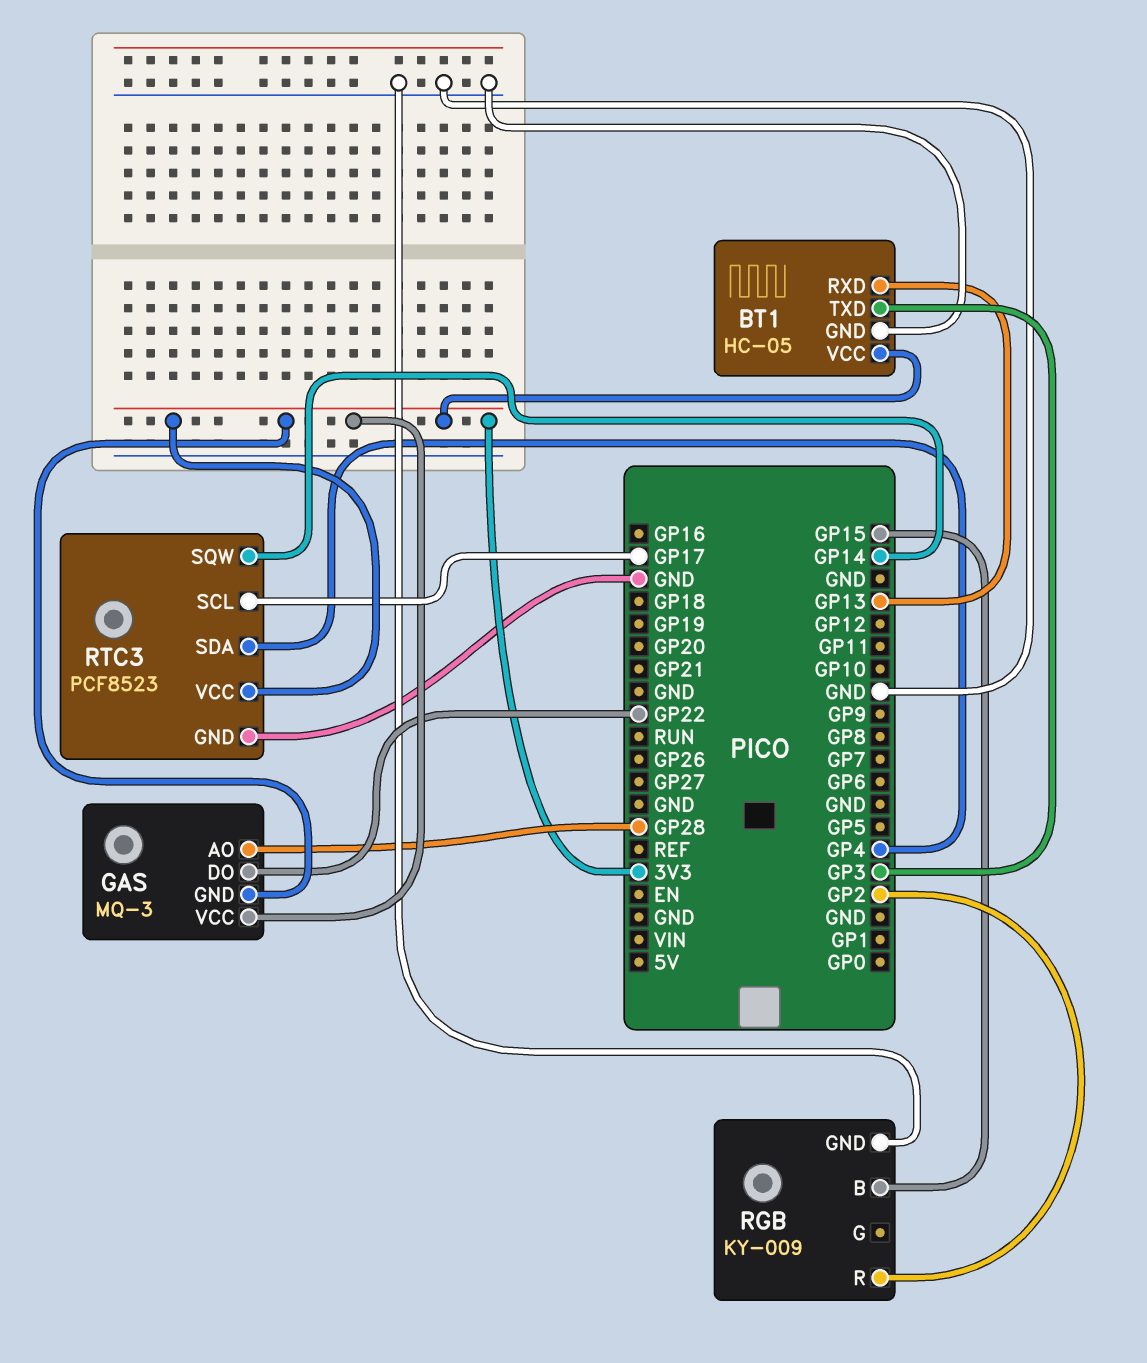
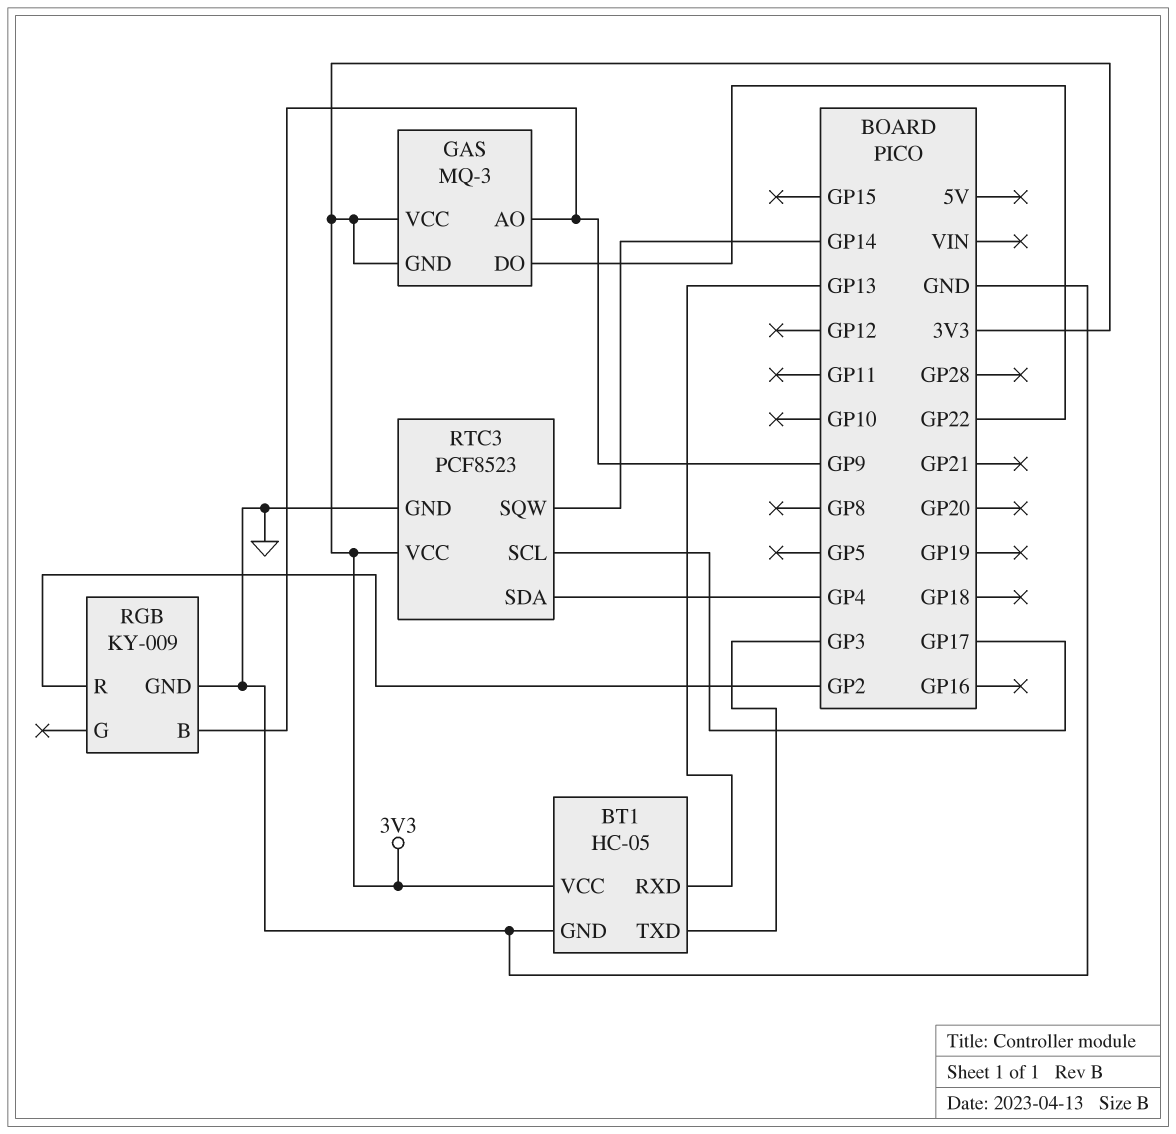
GAS pin AO: GP28 -> GP9
RGB pin B: GP15 -> GP9

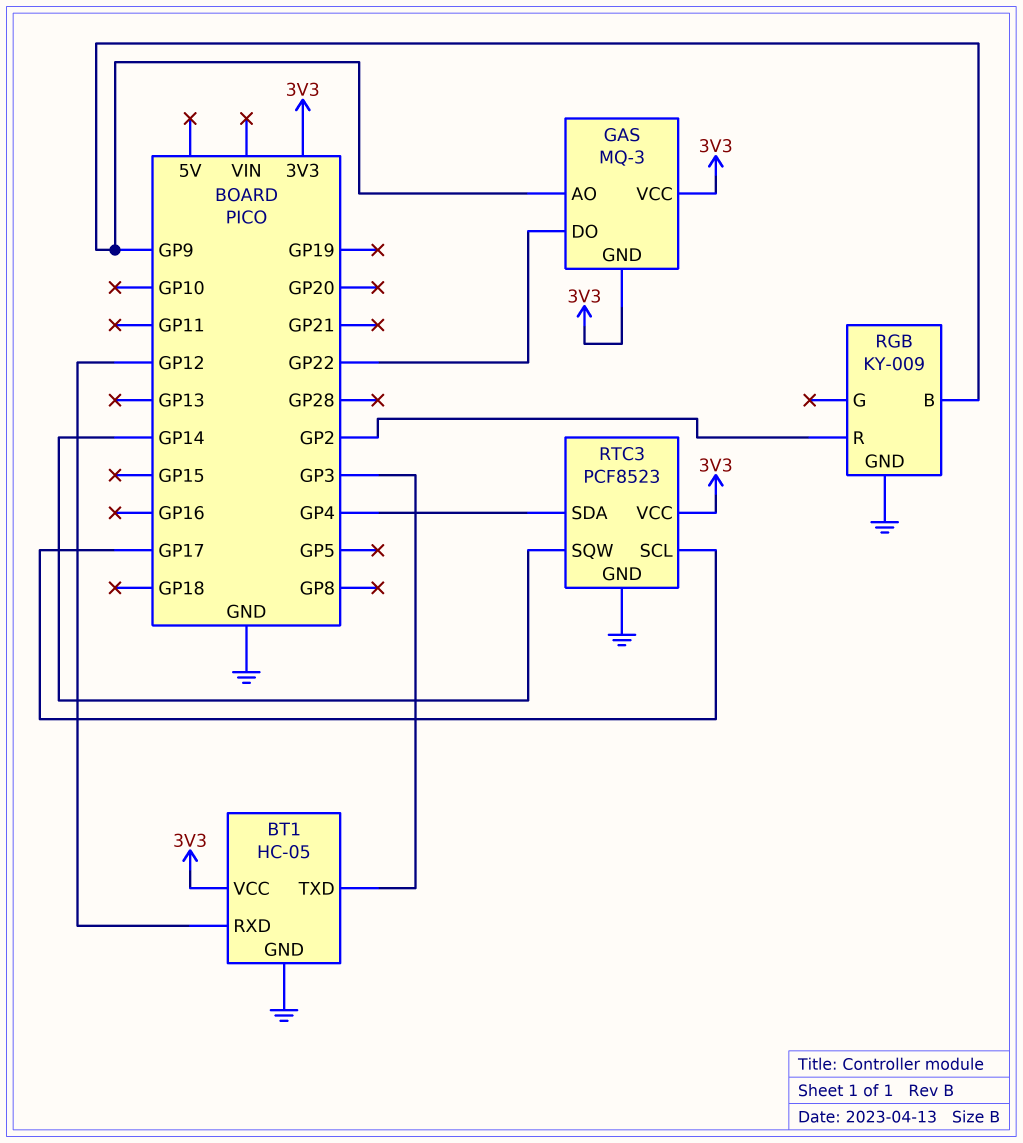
BT1 pin RXD: GP13 -> GP12

